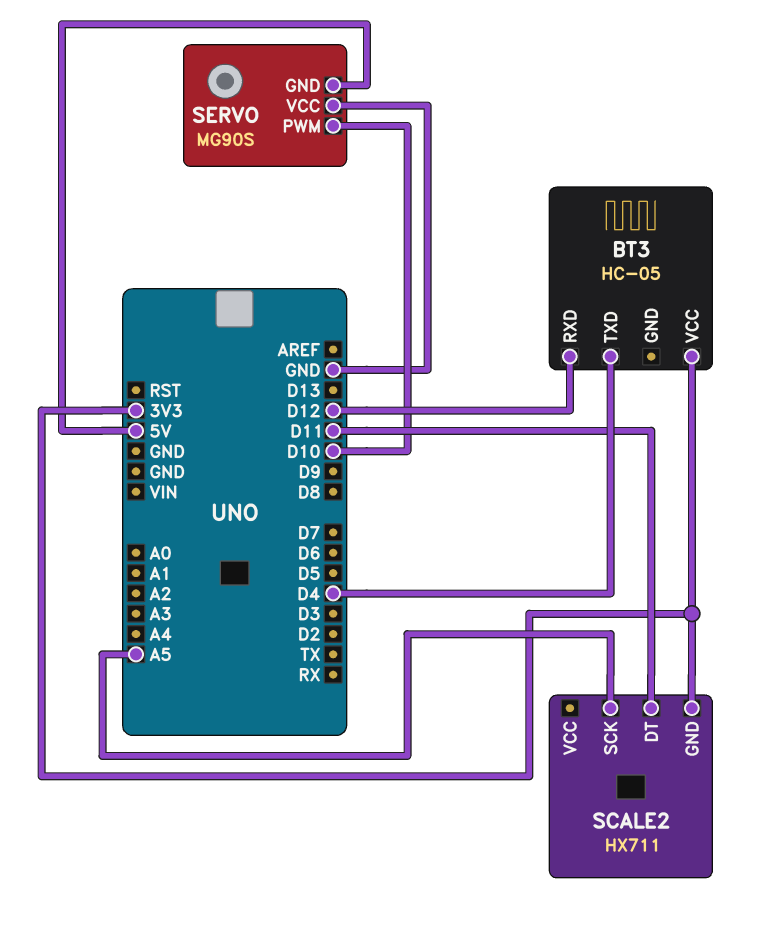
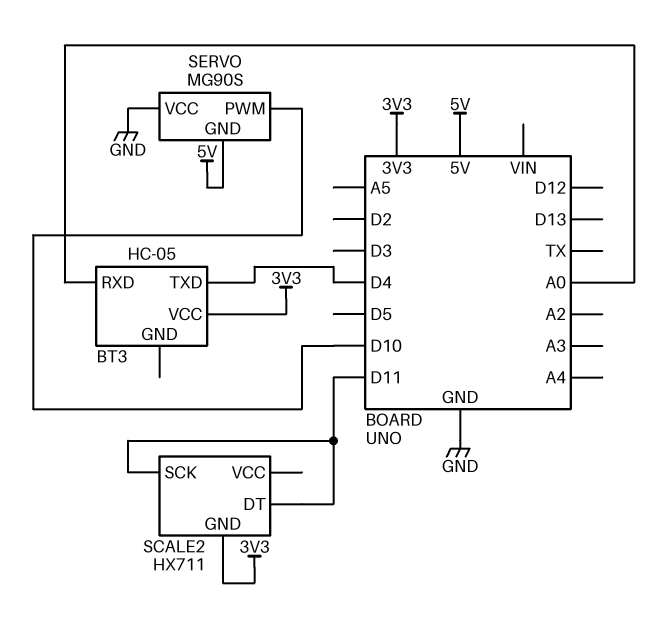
BT3 pin RXD: D12 -> A0
SCALE2 pin SCK: A5 -> D11

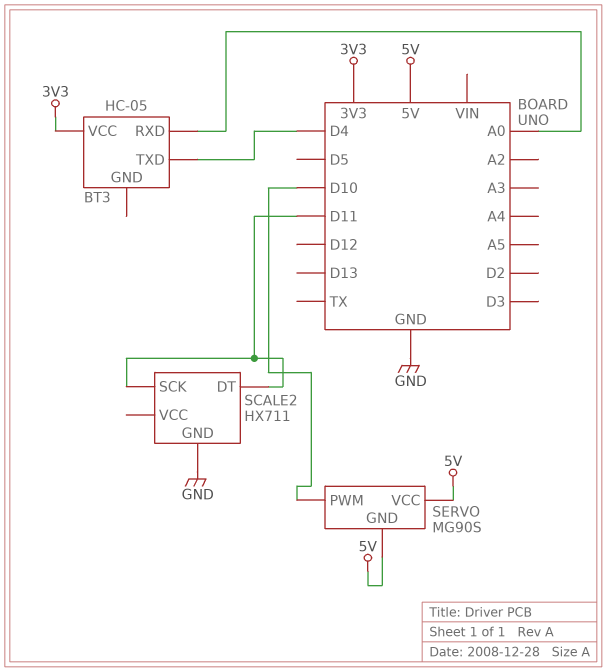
SCALE2 pin GND: 3V3 -> GND
SERVO pin VCC: GND -> 5V

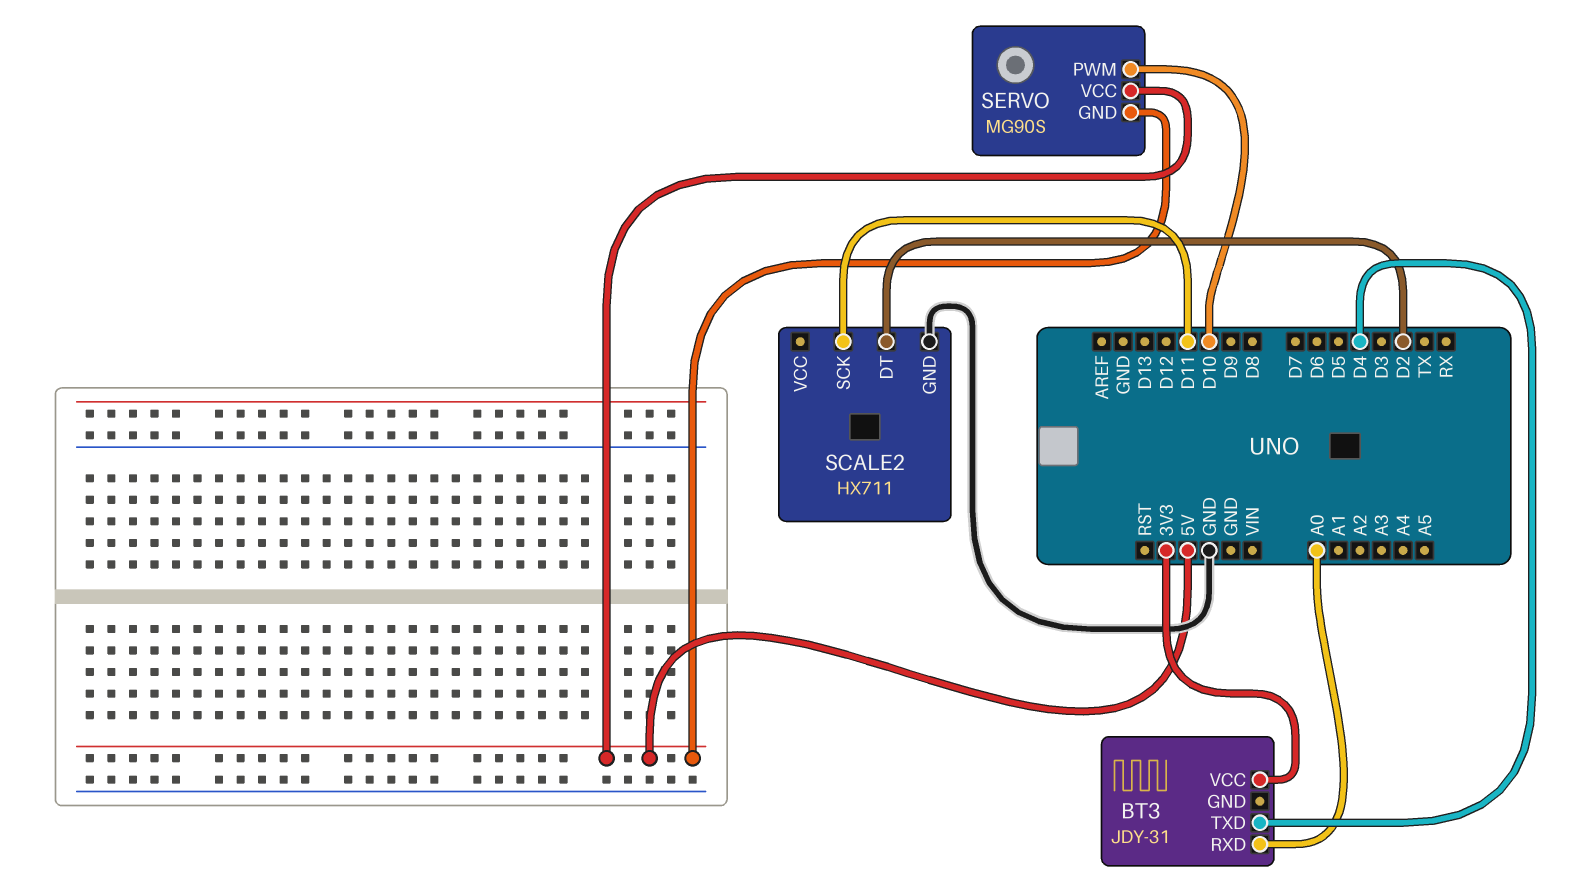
BT3: HC-05 -> JDY-31
SCALE2 pin DT: D11 -> D2

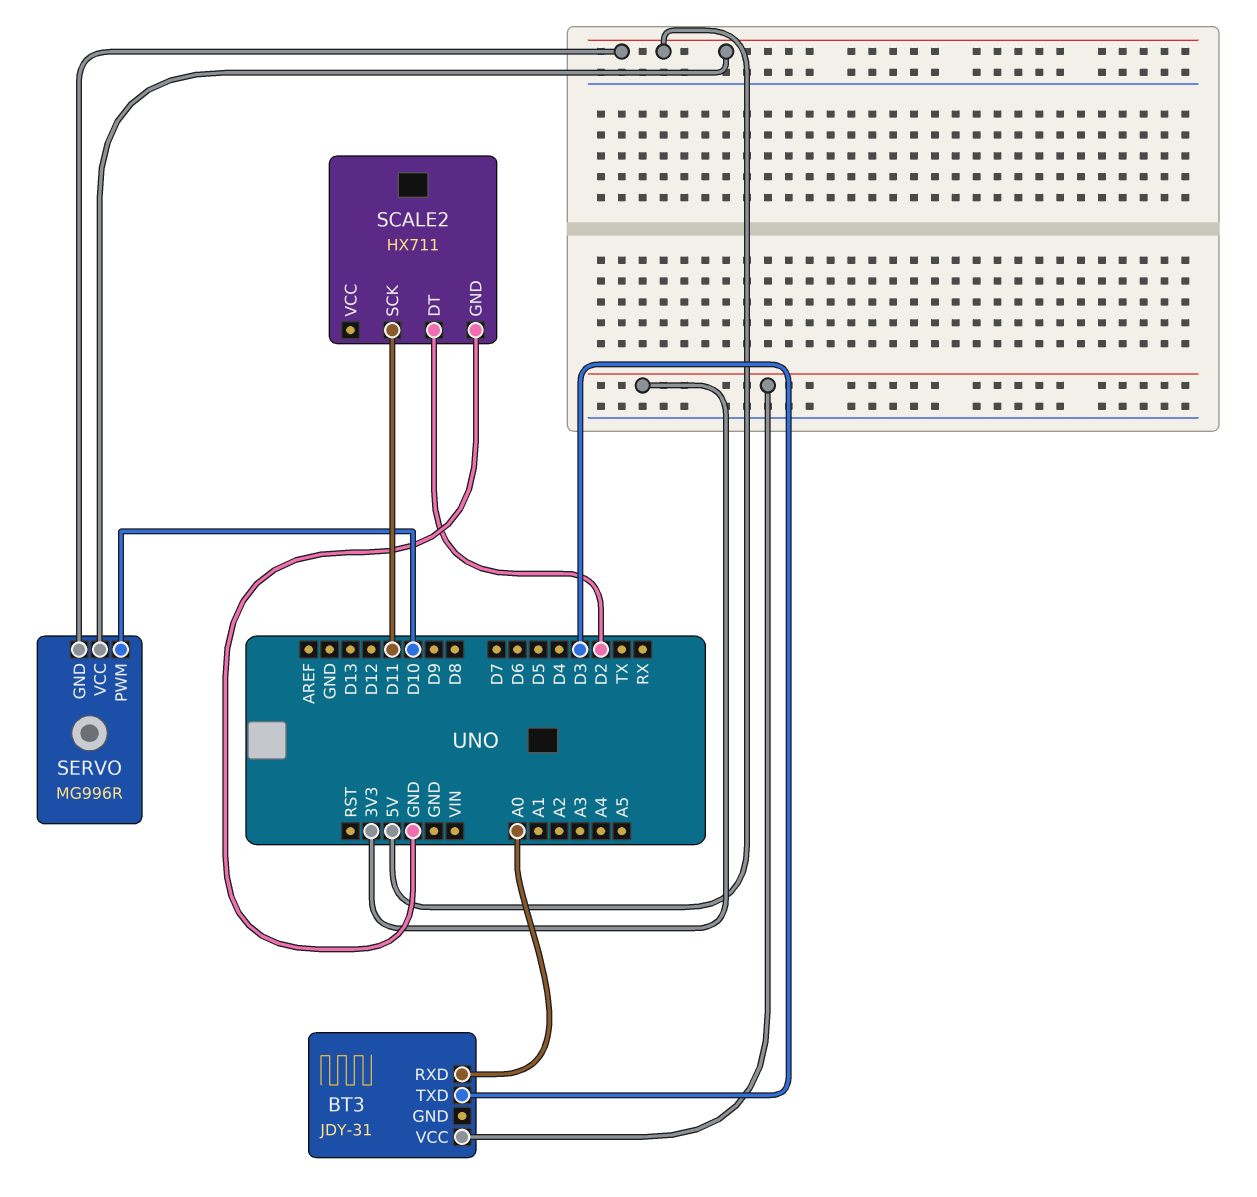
BT3 pin TXD: D4 -> D3
SERVO: MG90S -> MG996R

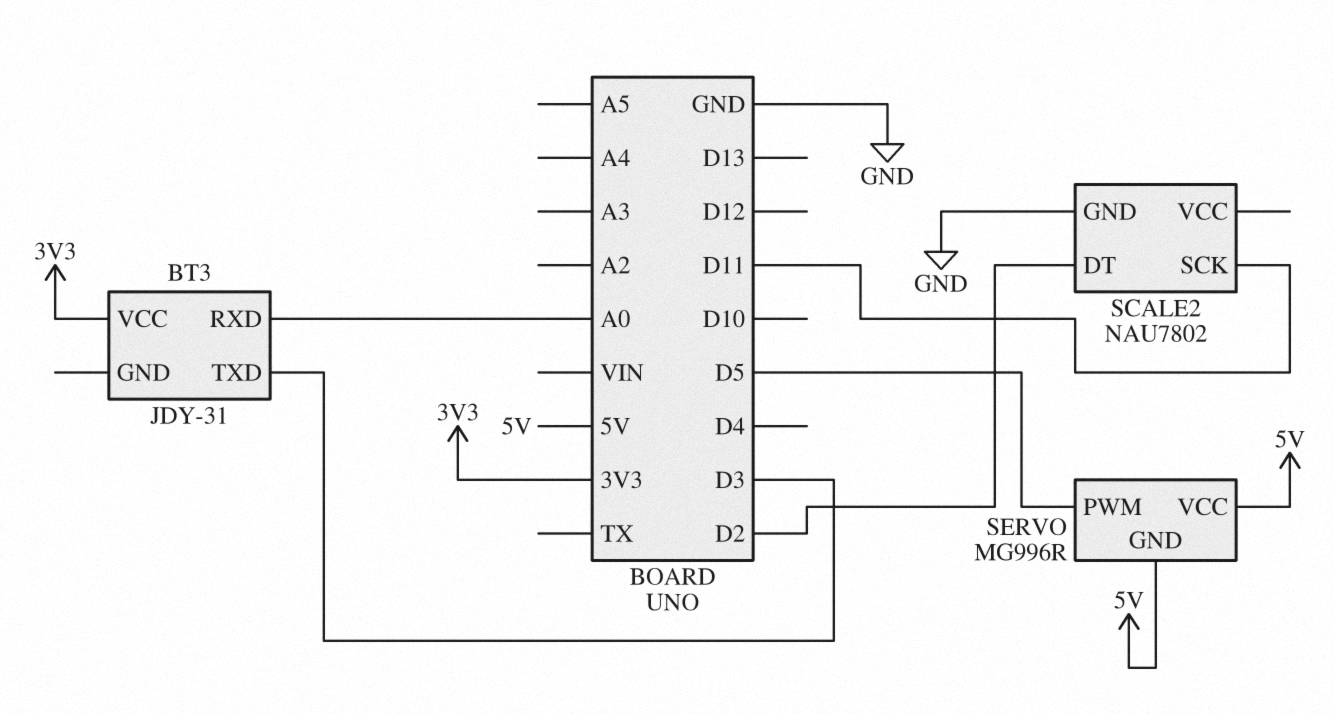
SCALE2: HX711 -> NAU7802
SERVO pin PWM: D10 -> D5

